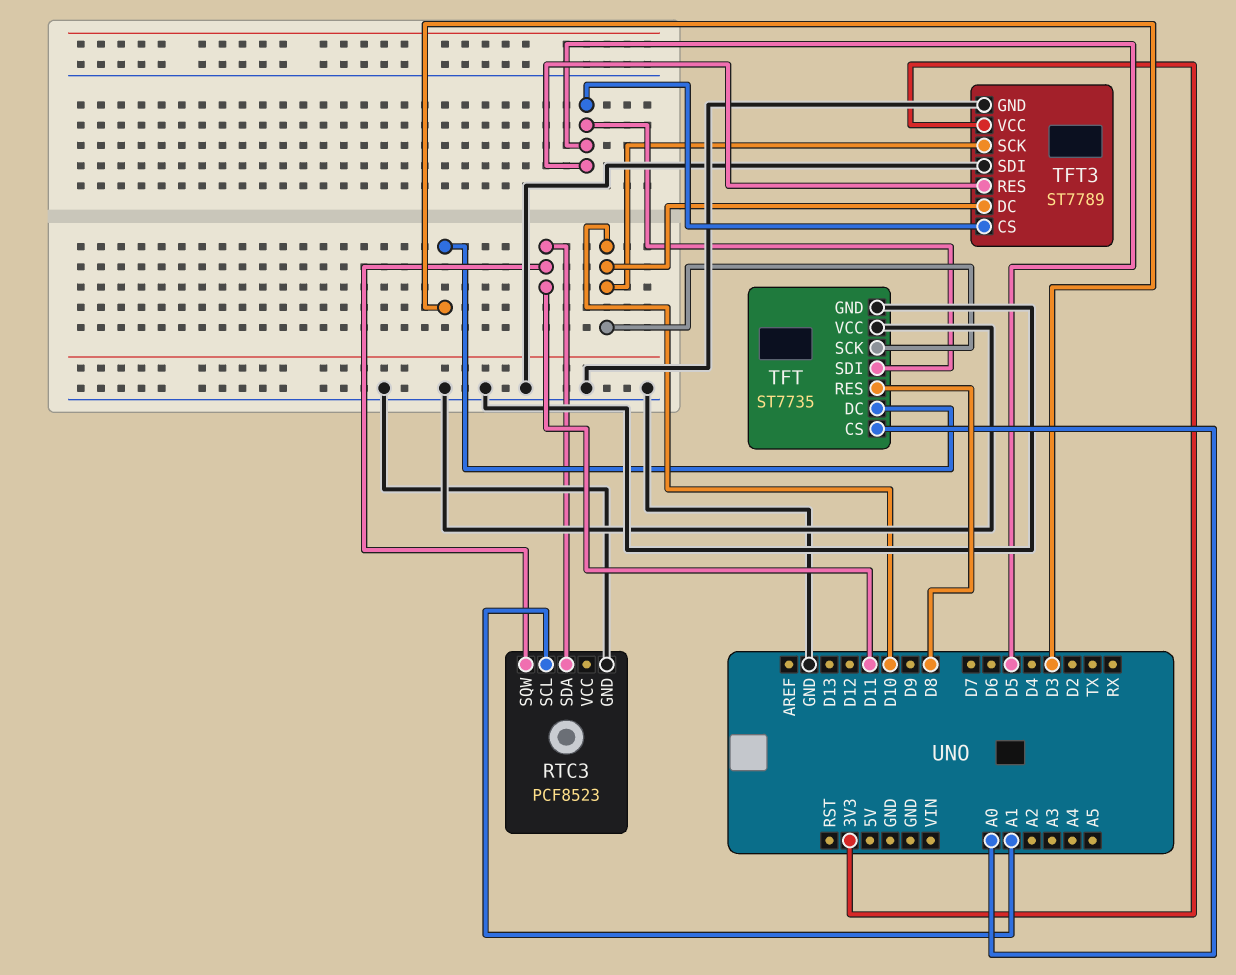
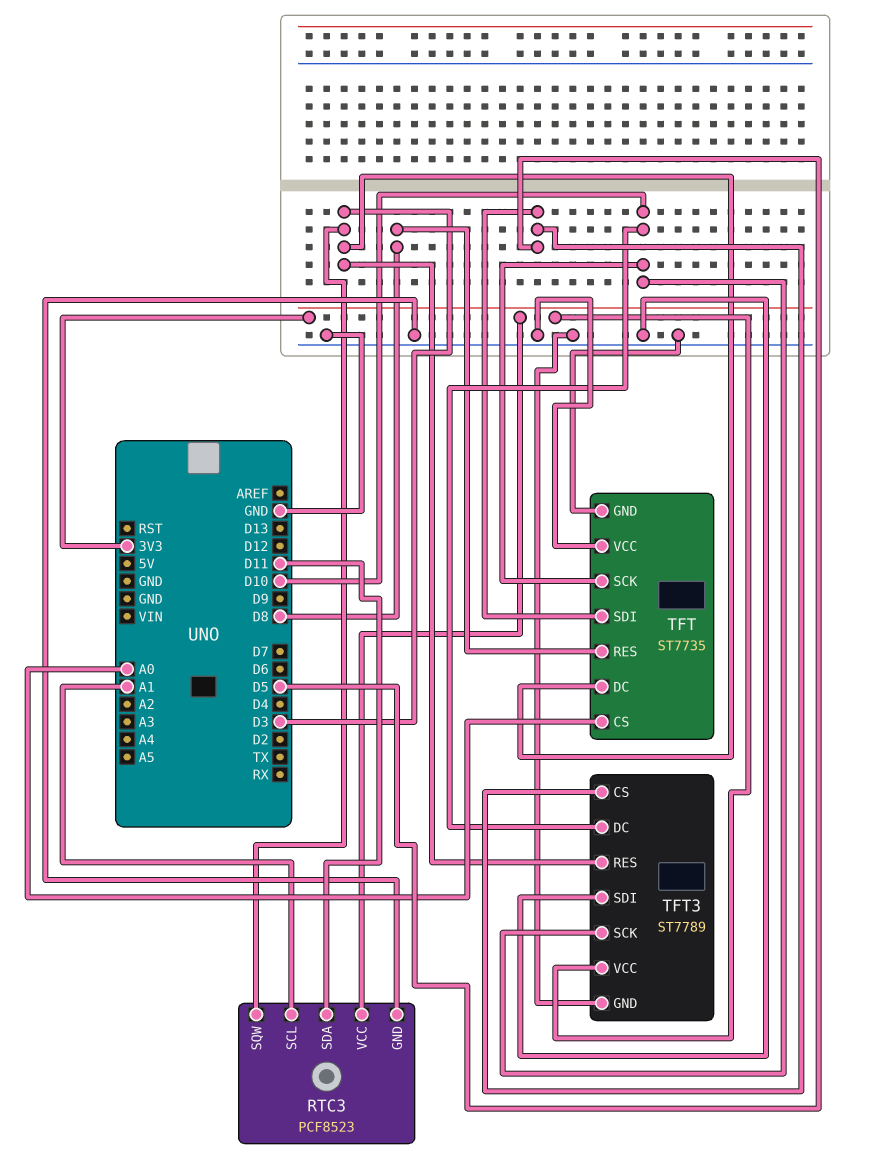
RTC3 pin SQW: D11 -> D3
RTC3 pin VCC: none -> 3V3
TFT3 pin RES: D5 -> D3

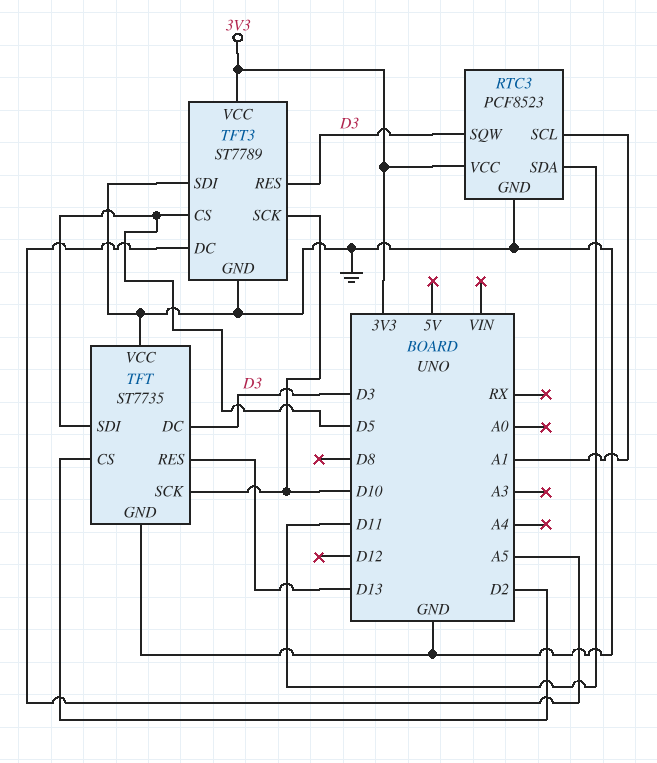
TFT pin CS: A0 -> D2
TFT pin RES: D8 -> D13
TFT3 pin DC: D10 -> A5

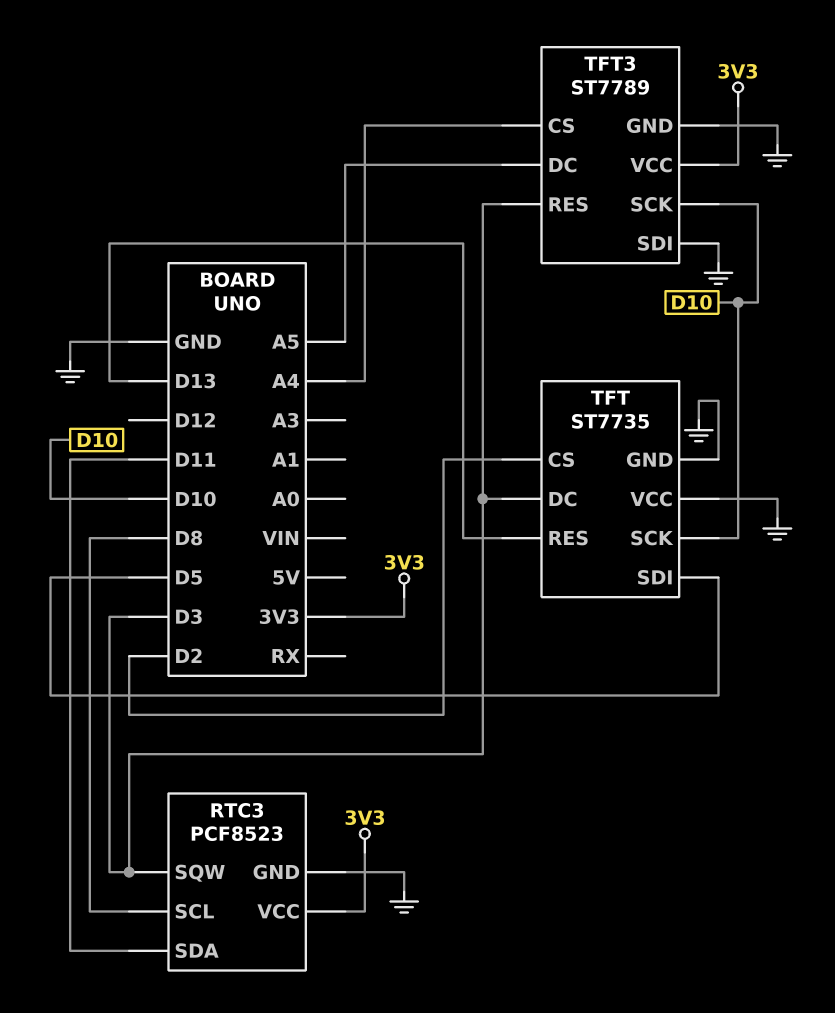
RTC3 pin SCL: A1 -> D8
TFT3 pin CS: D5 -> A4

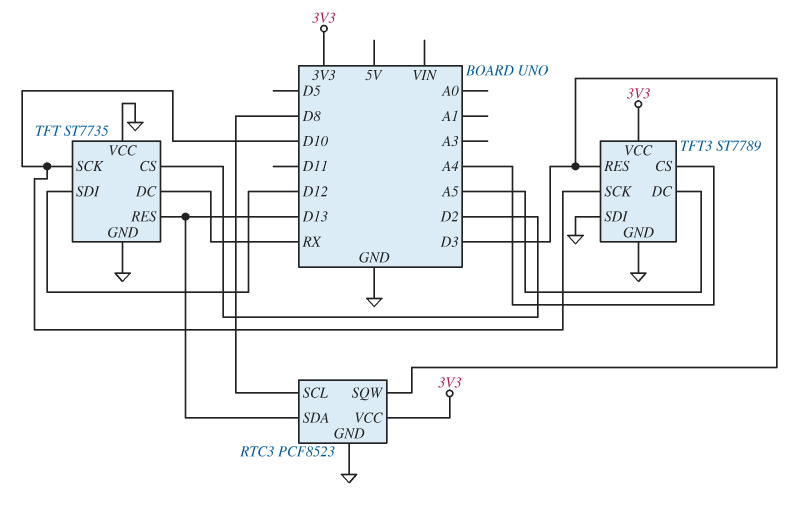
RTC3 pin SDA: D11 -> D13
TFT pin DC: D3 -> RX
TFT pin SDI: D5 -> D12

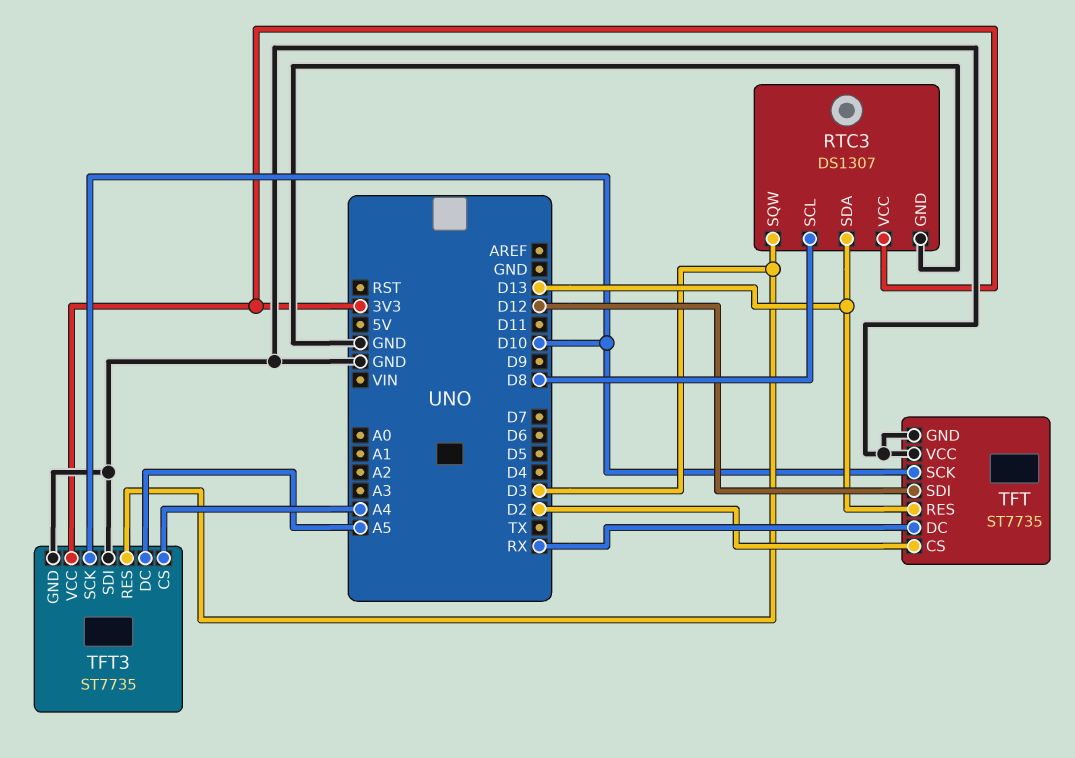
RTC3: PCF8523 -> DS1307
TFT3: ST7789 -> ST7735

